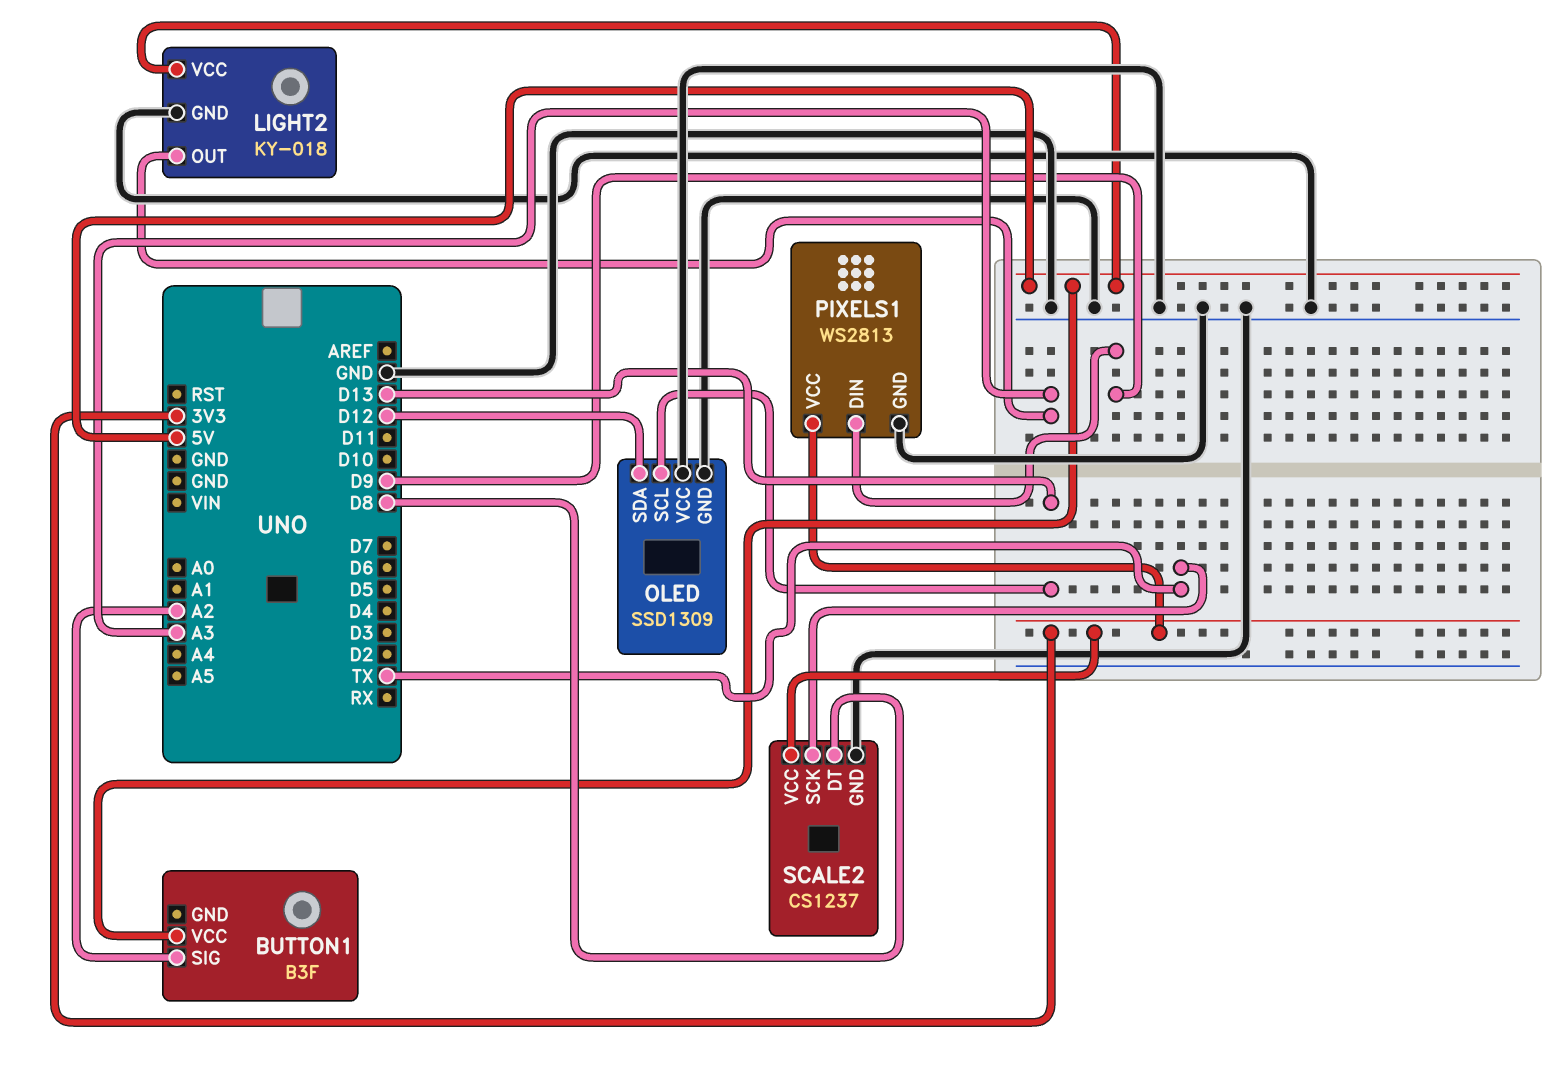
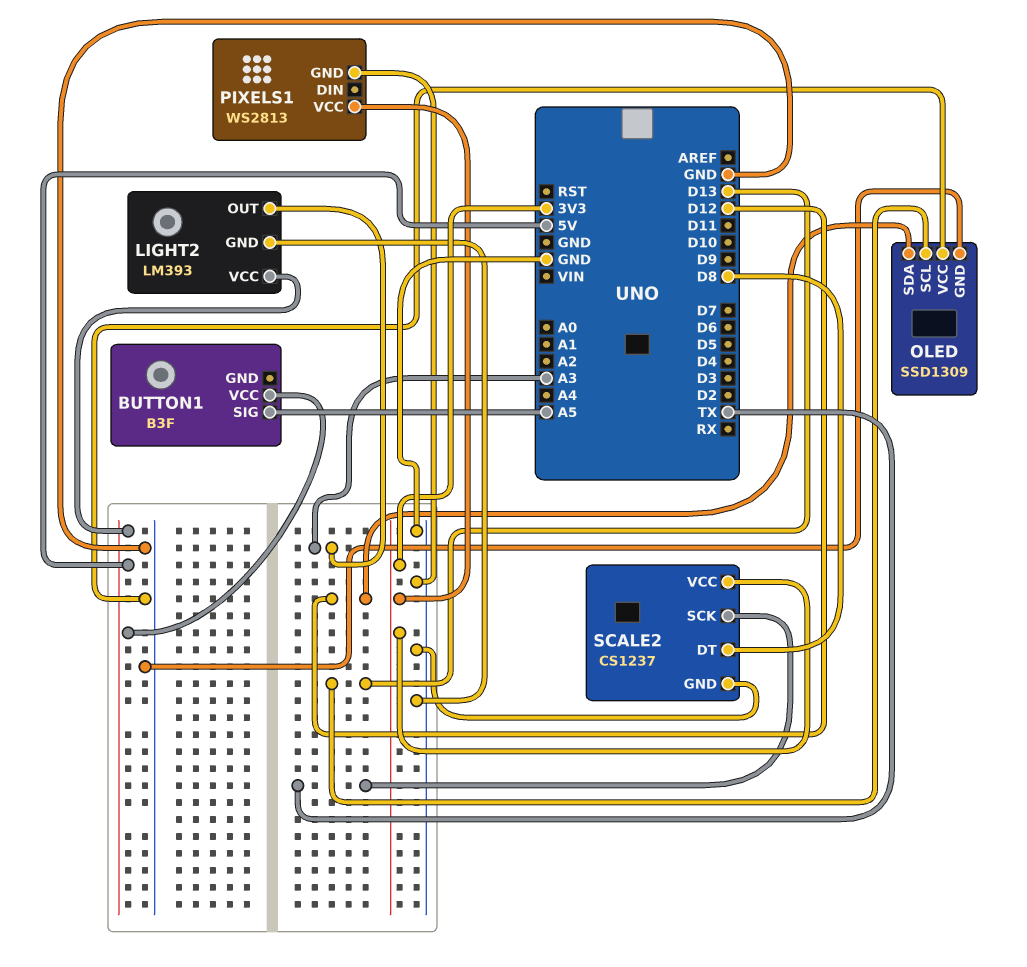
BUTTON1 pin SIG: A2 -> A5
LIGHT2: KY-018 -> LM393
PIXELS1 pin DIN: D9 -> none

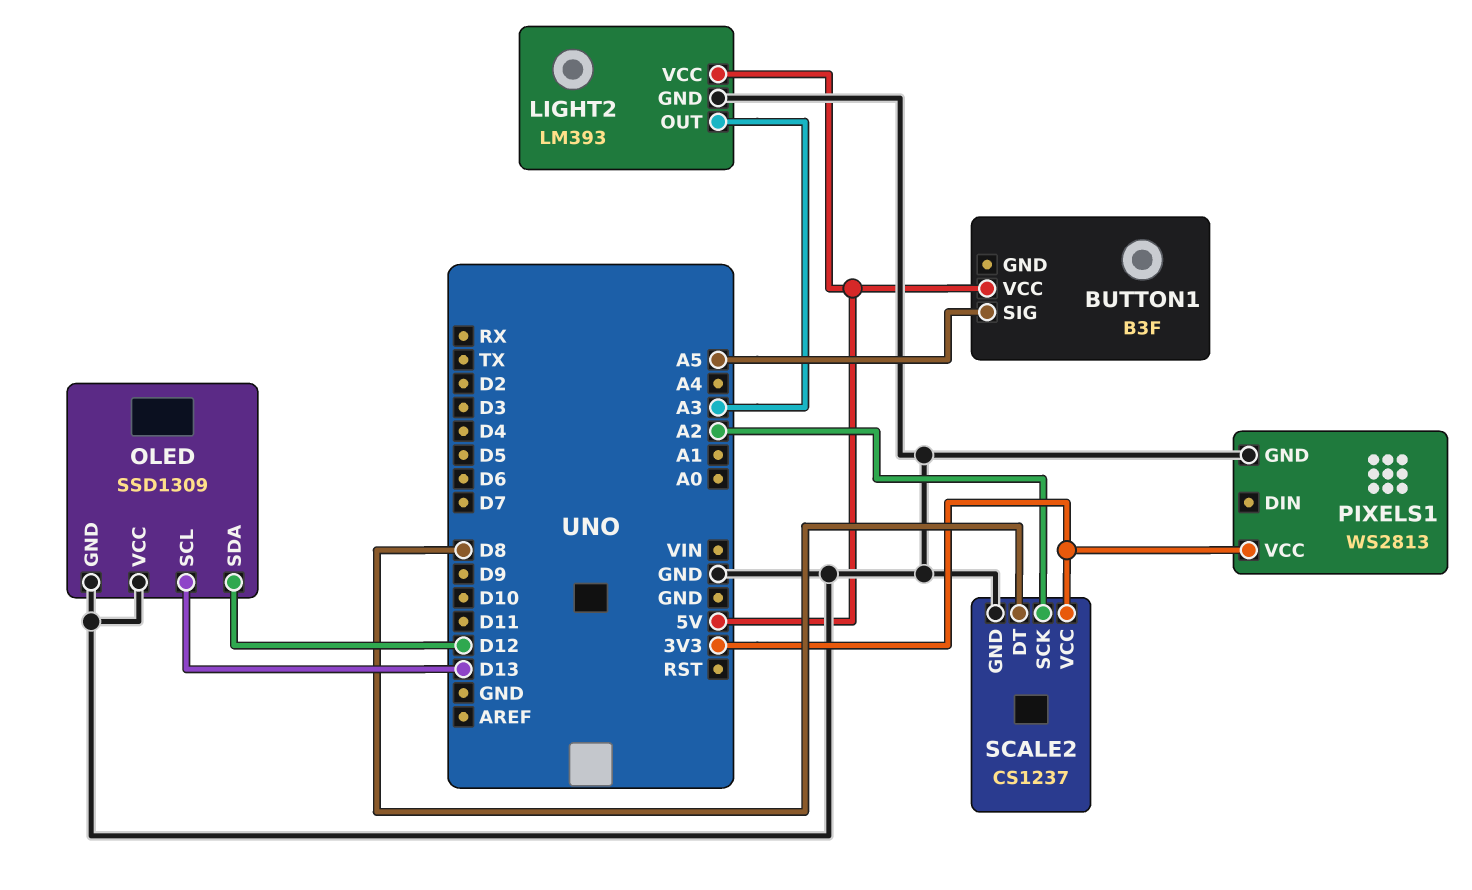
SCALE2 pin SCK: TX -> A2

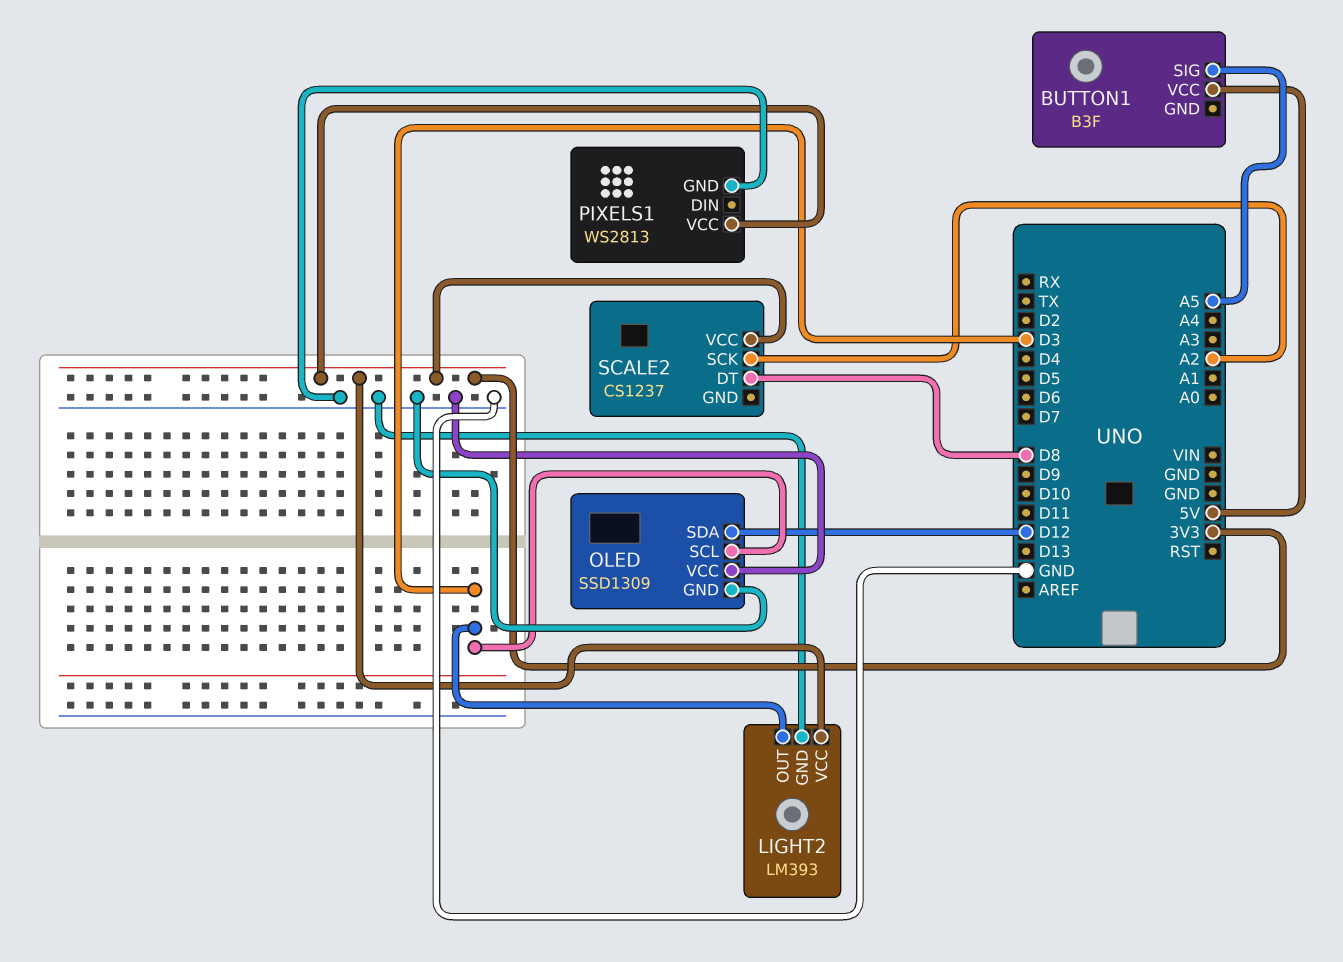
LIGHT2 pin OUT: A3 -> D3
LIGHT2 pin VCC: 5V -> 3V3
OLED pin SCL: D13 -> D3
SCALE2 pin GND: GND -> none

